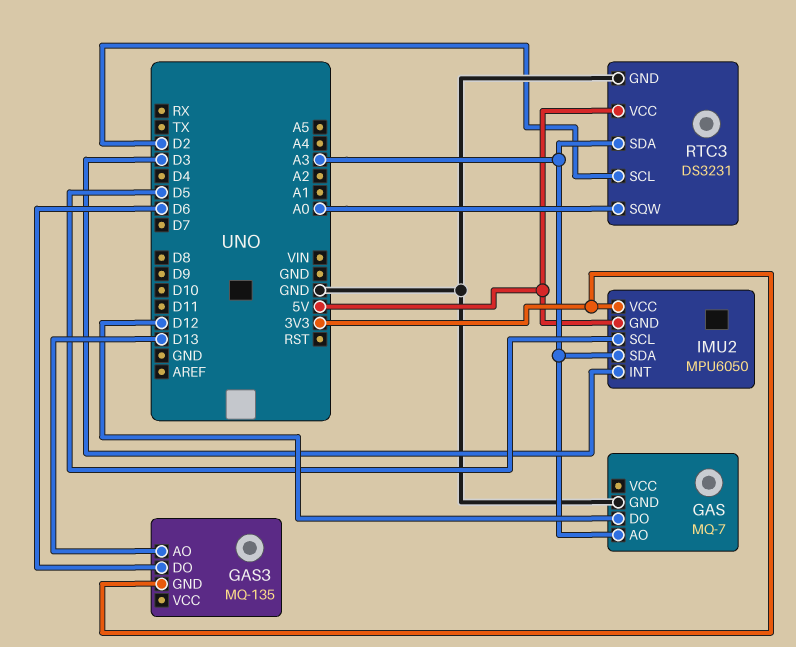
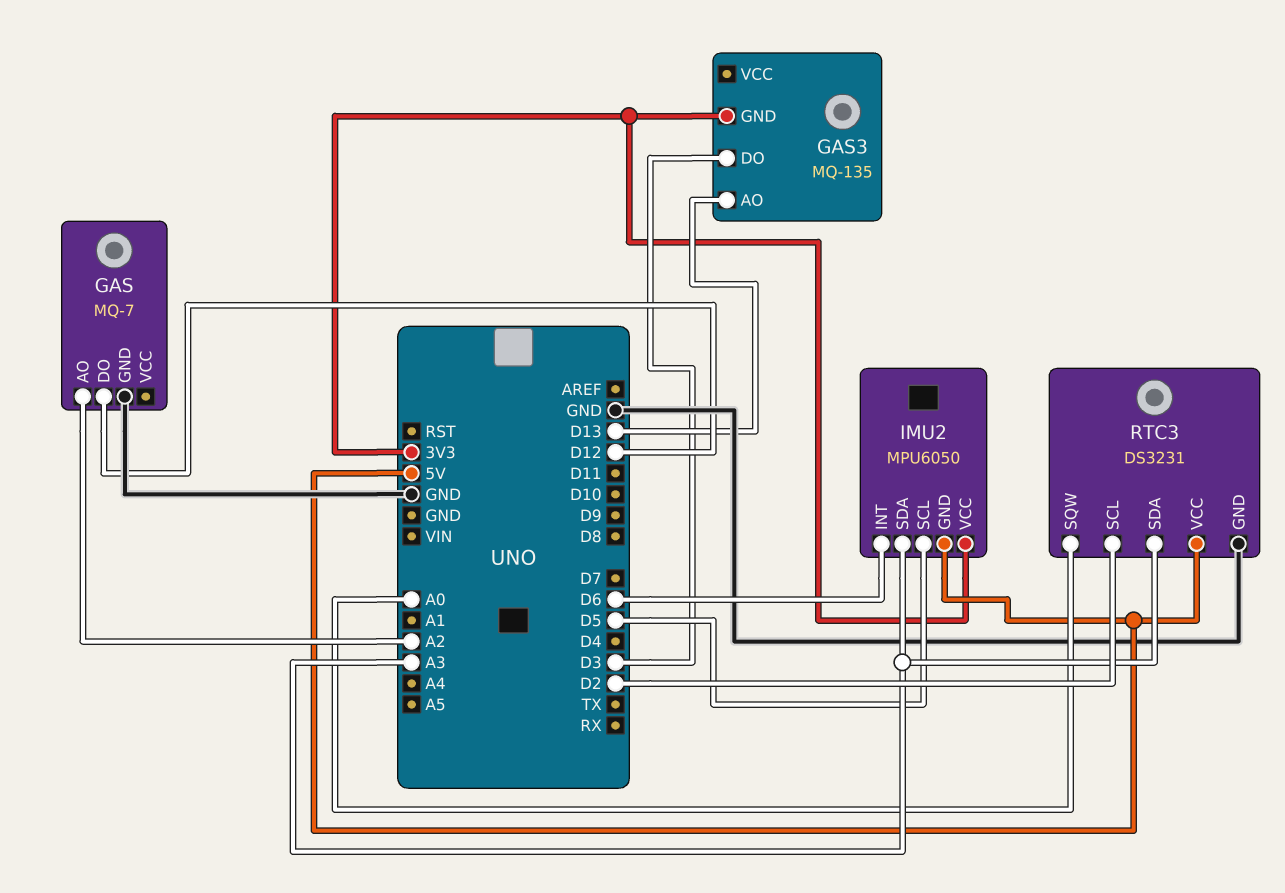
GAS pin AO: A3 -> A2
GAS3 pin DO: D6 -> D3
IMU2 pin INT: D3 -> D6

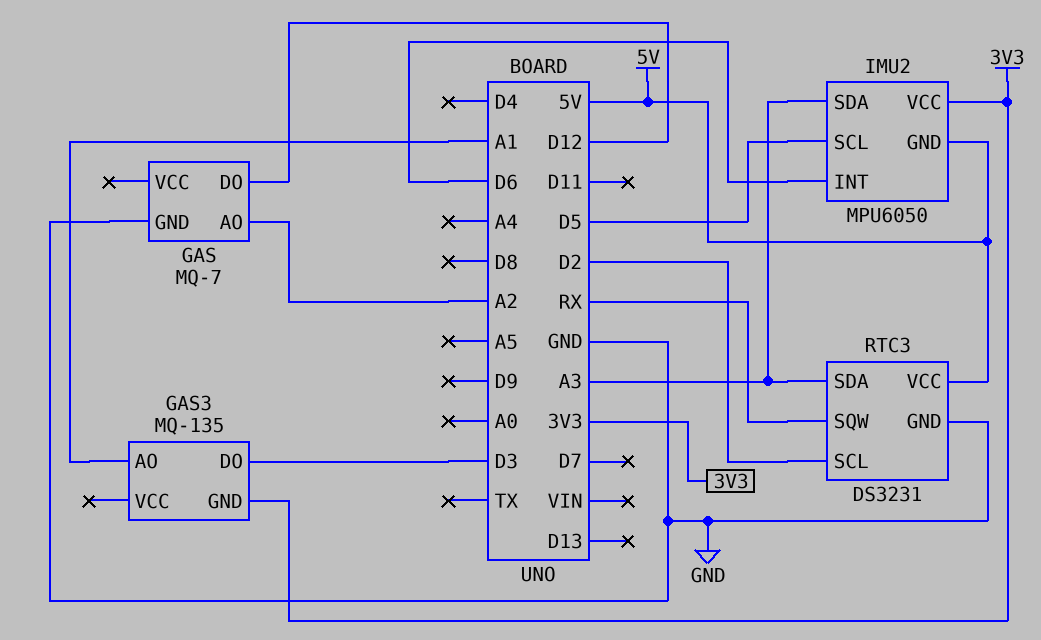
GAS3 pin AO: D13 -> A1
RTC3 pin SQW: A0 -> RX

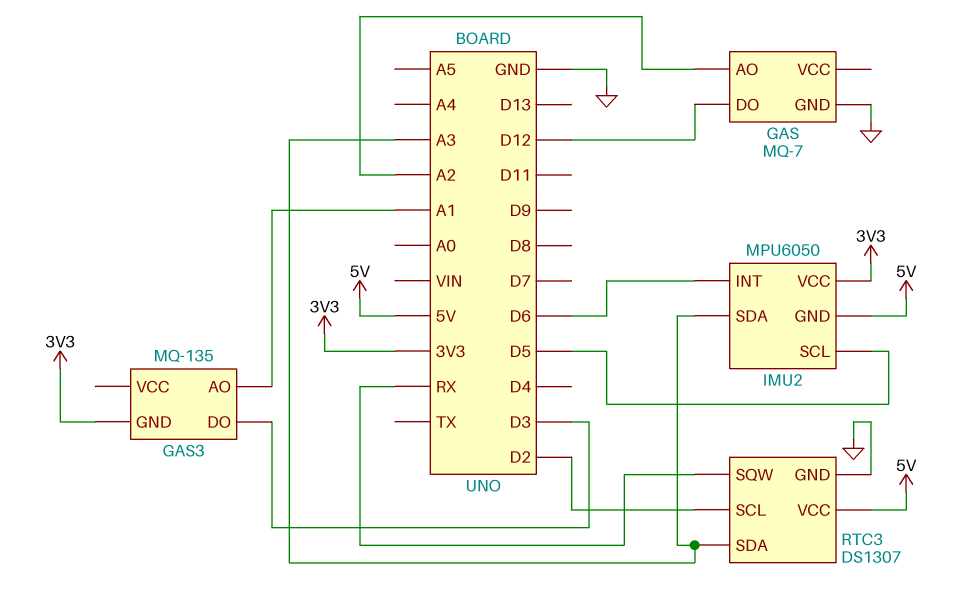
RTC3: DS3231 -> DS1307

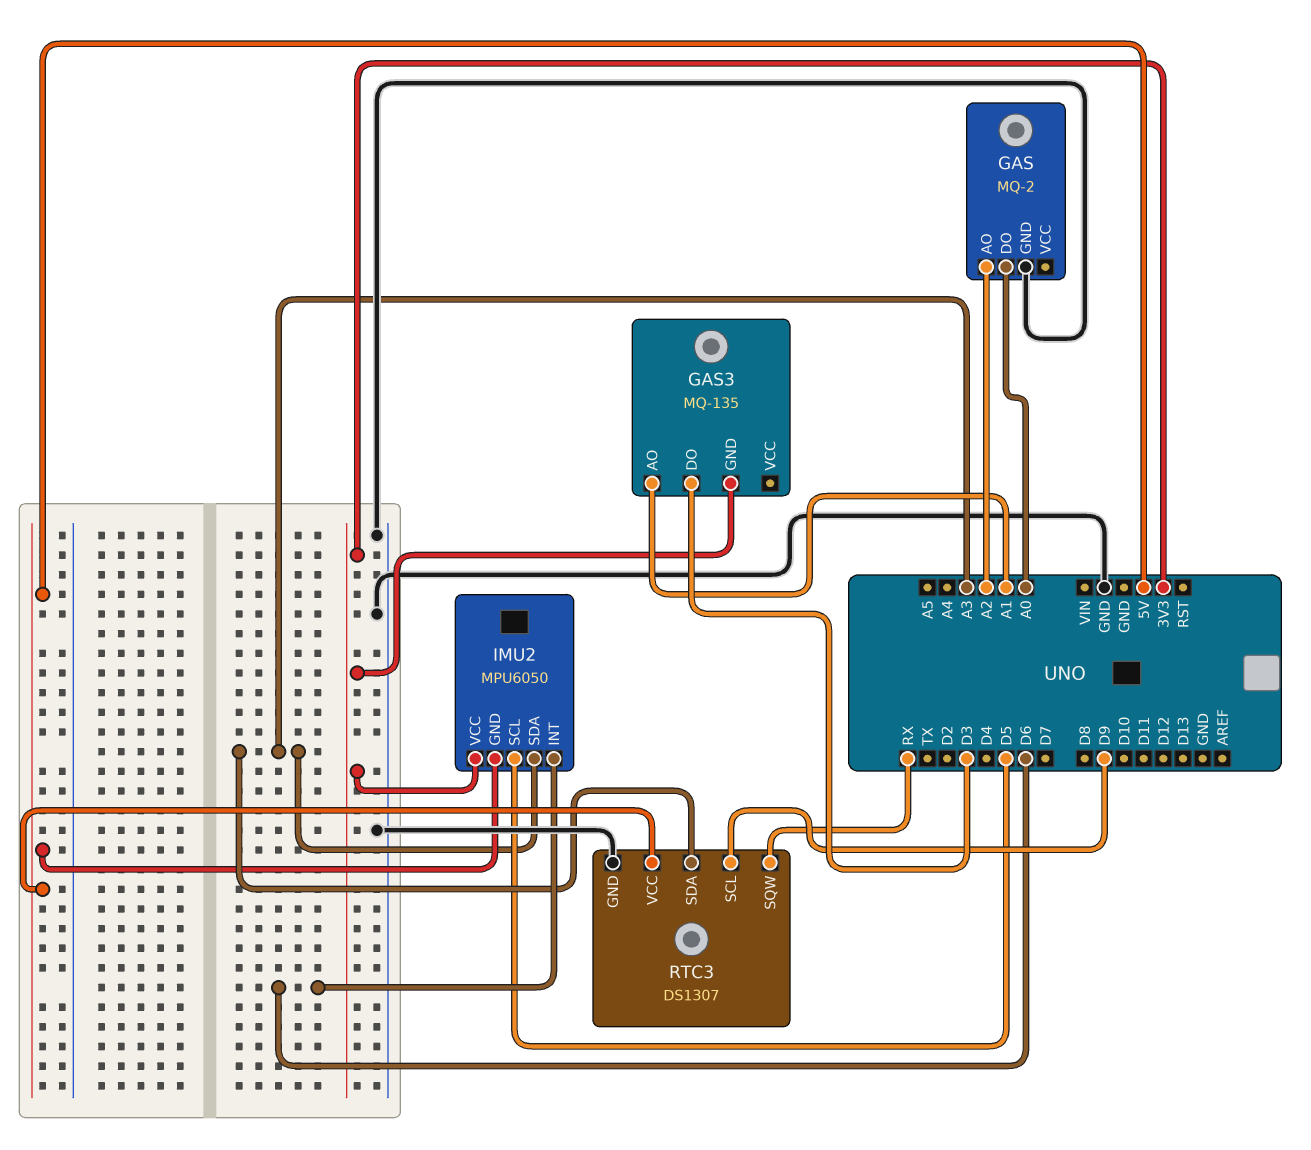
GAS: MQ-7 -> MQ-2
GAS pin DO: D12 -> A0
RTC3 pin SCL: D2 -> D9

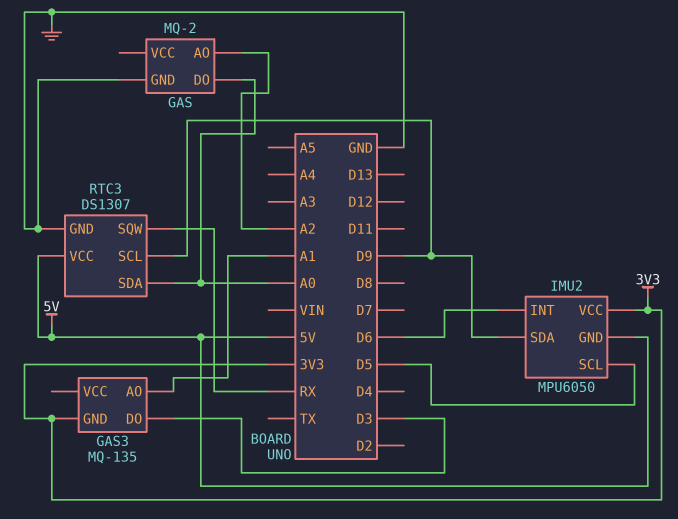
IMU2 pin SDA: A3 -> D9
RTC3 pin SDA: A3 -> A0

